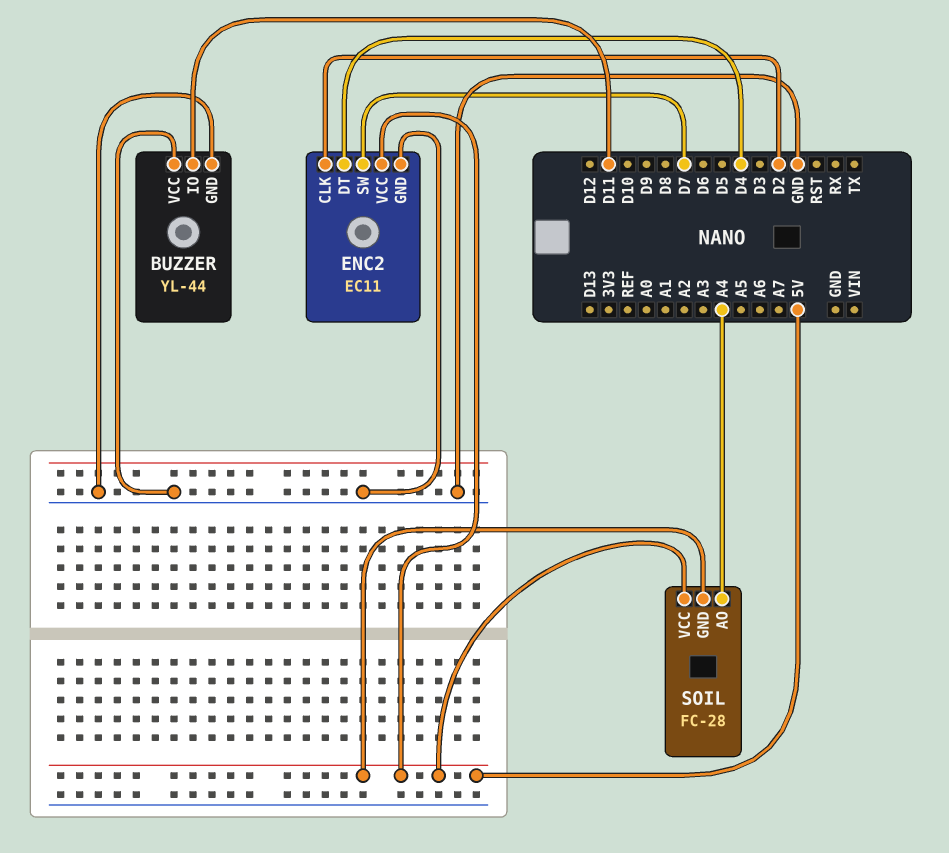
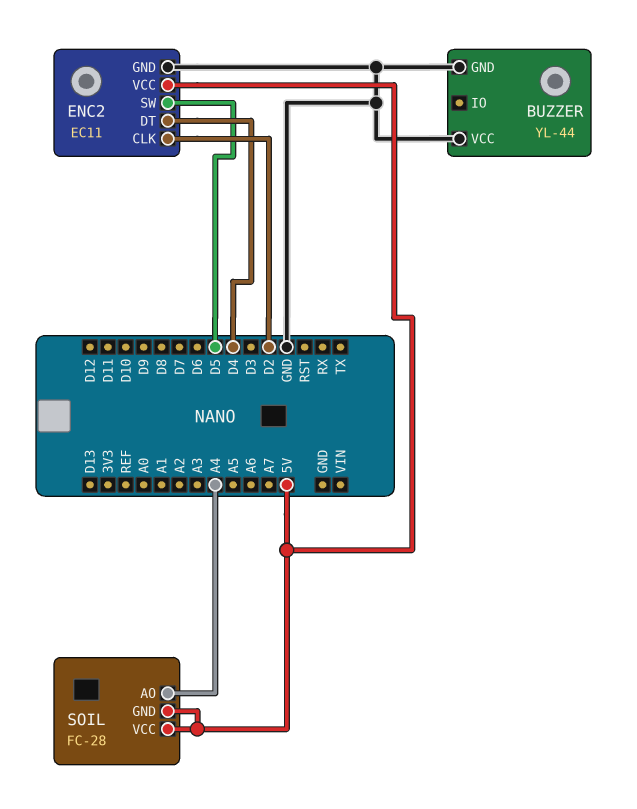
BUZZER pin IO: D11 -> none
ENC2 pin SW: D7 -> D5

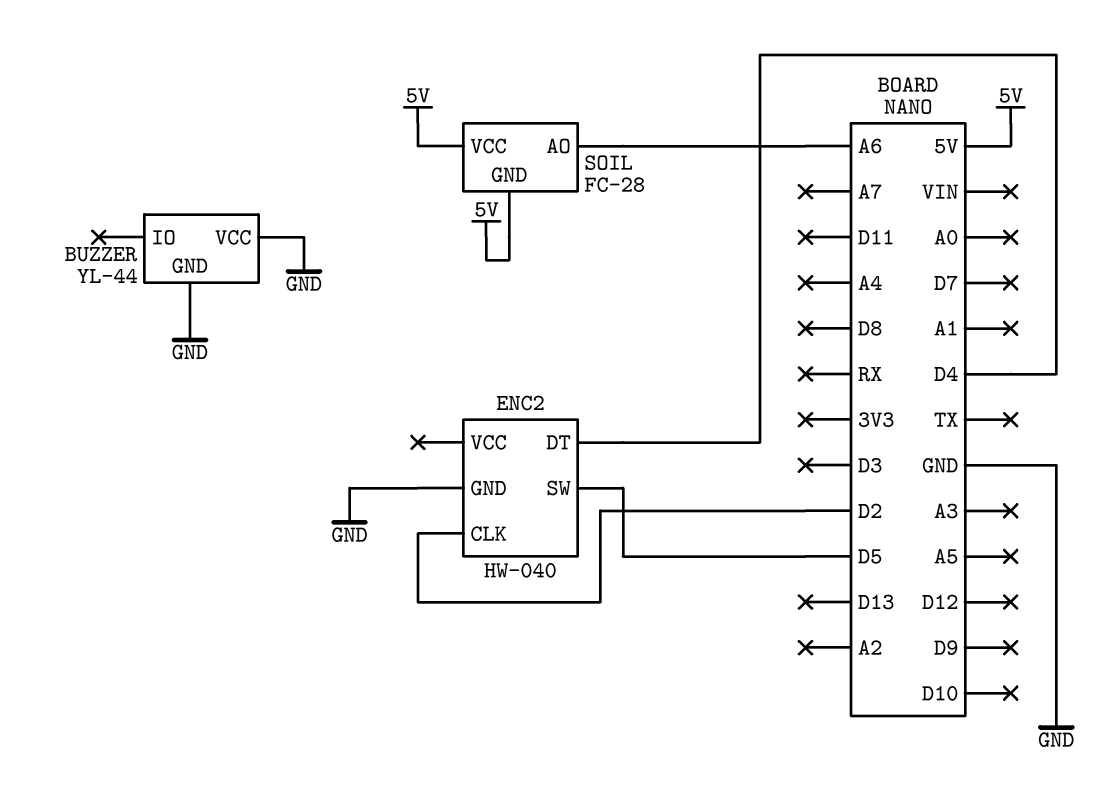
ENC2: EC11 -> HW-040
ENC2 pin VCC: 5V -> none
SOIL pin AO: A4 -> A6

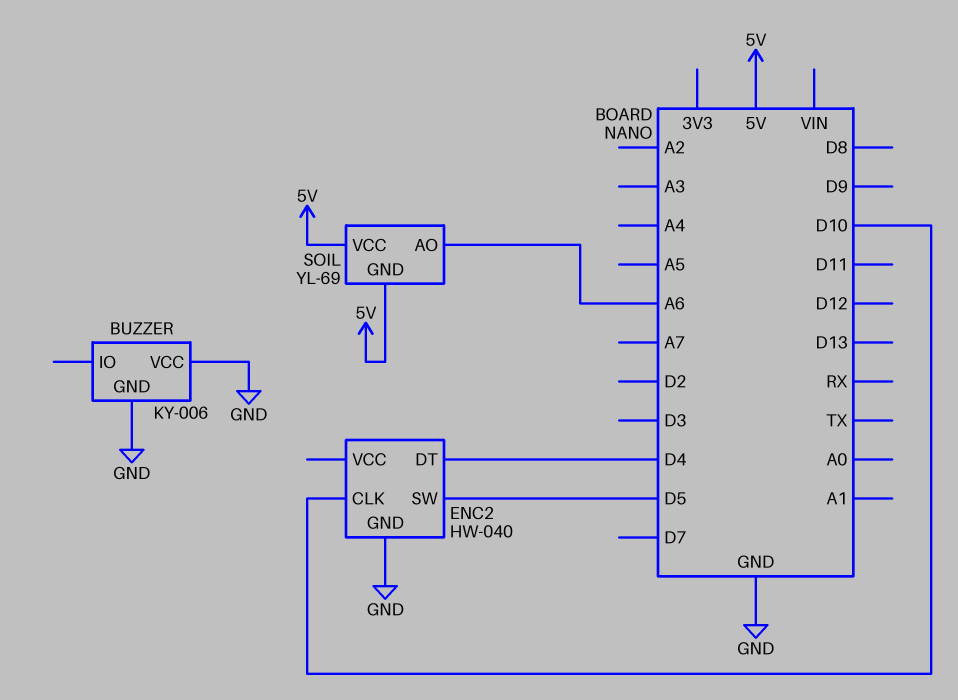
BUZZER: YL-44 -> KY-006
ENC2 pin CLK: D2 -> D10
SOIL: FC-28 -> YL-69

